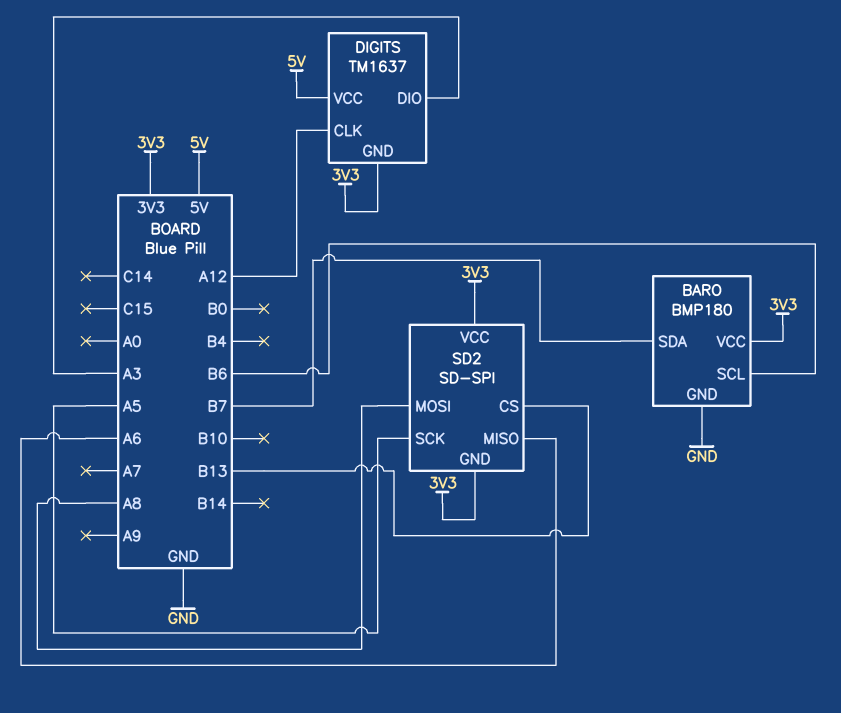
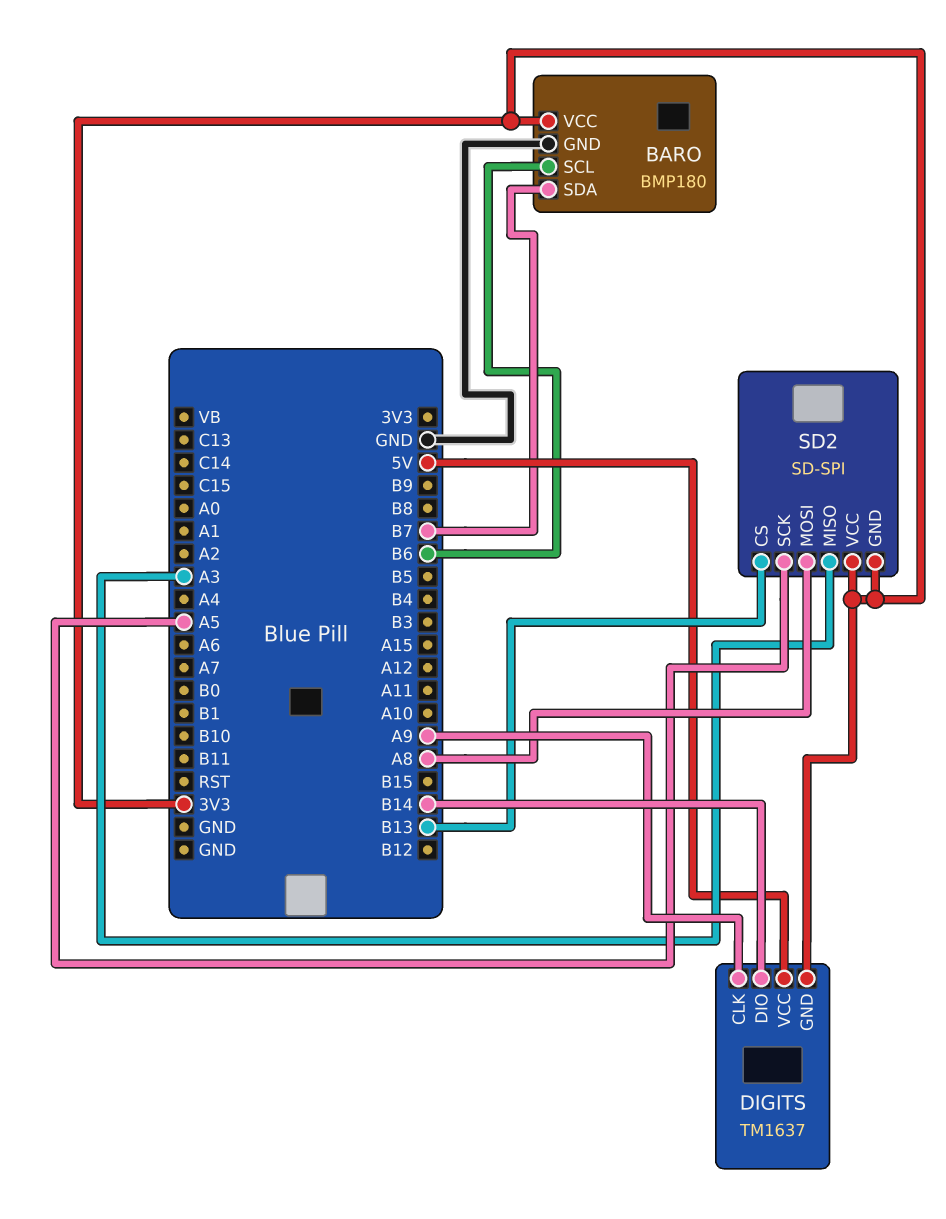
DIGITS pin CLK: A12 -> A9
DIGITS pin DIO: A3 -> B14
SD2 pin MISO: A6 -> A3

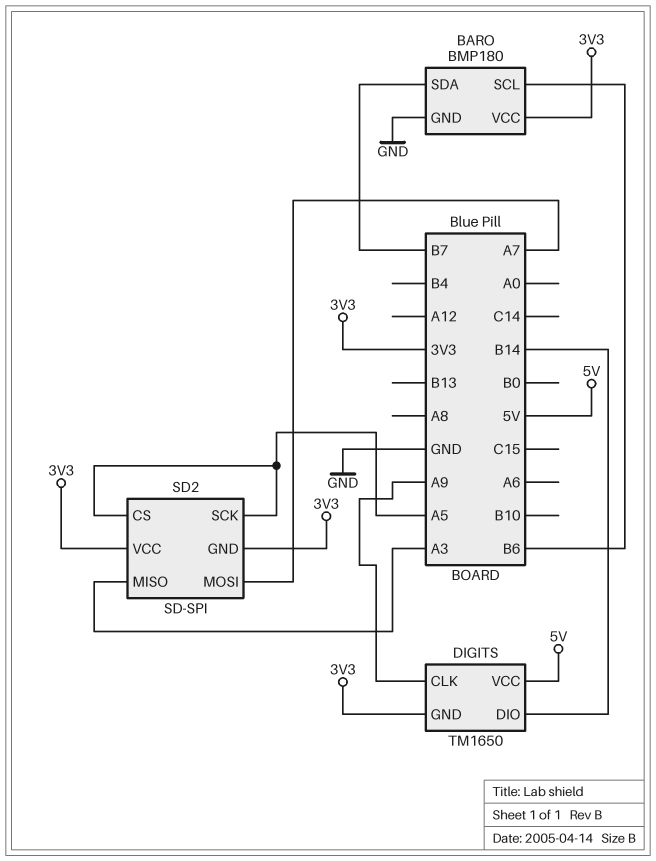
DIGITS: TM1637 -> TM1650
SD2 pin CS: B13 -> A5
SD2 pin MOSI: A8 -> A7

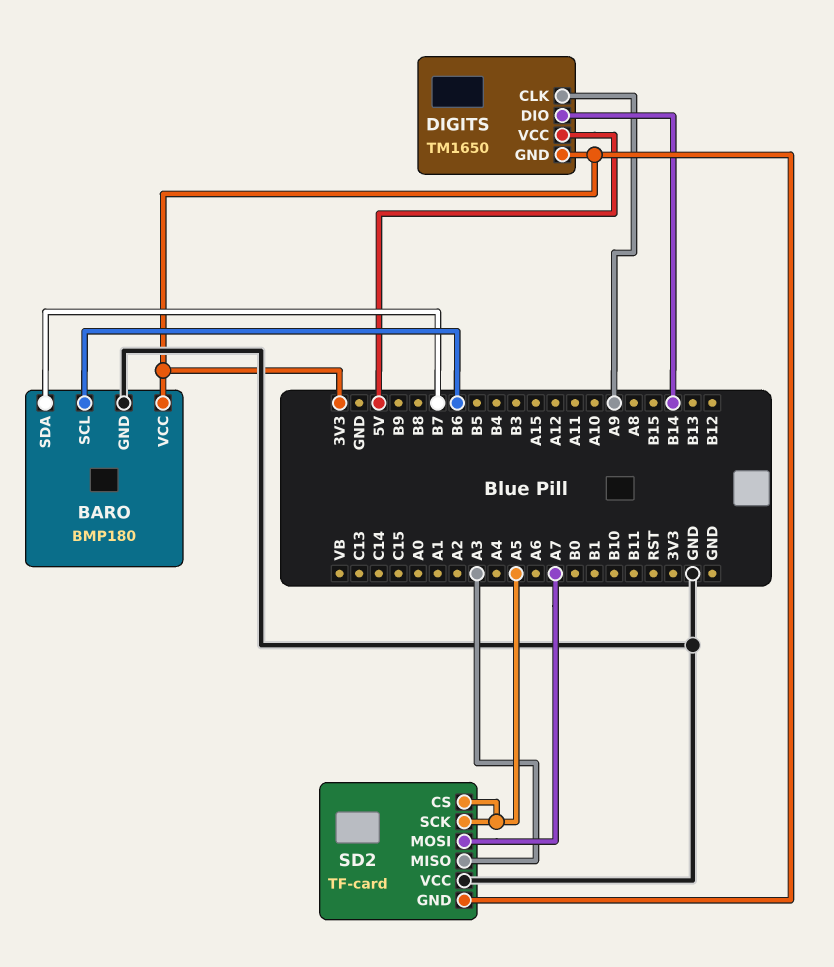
SD2: SD-SPI -> TF-card
SD2 pin VCC: 3V3 -> GND

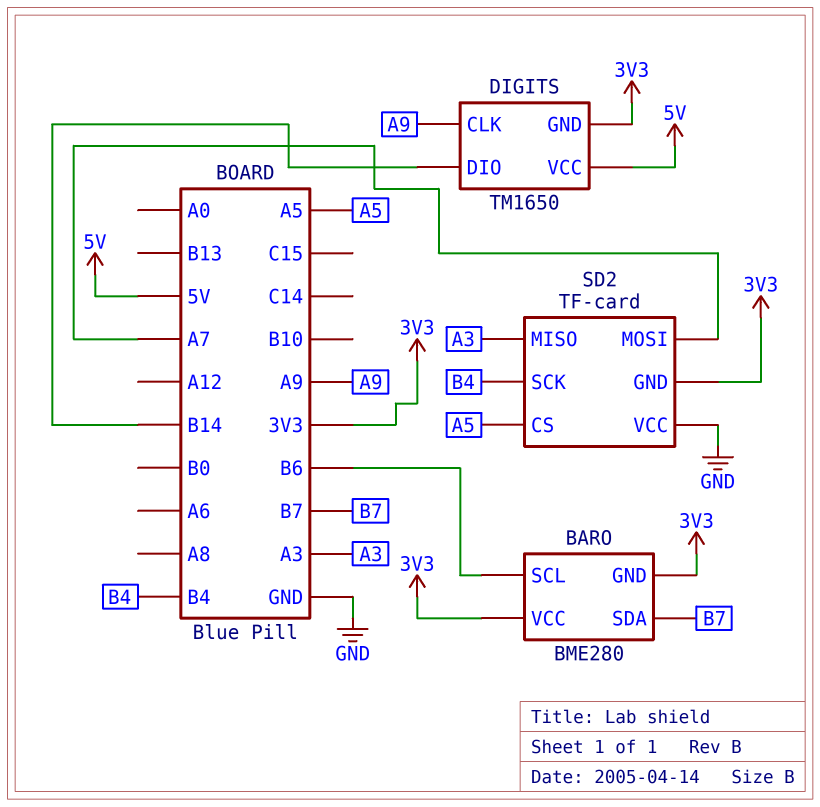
BARO: BMP180 -> BME280
BARO pin GND: GND -> 3V3
SD2 pin SCK: A5 -> B4

